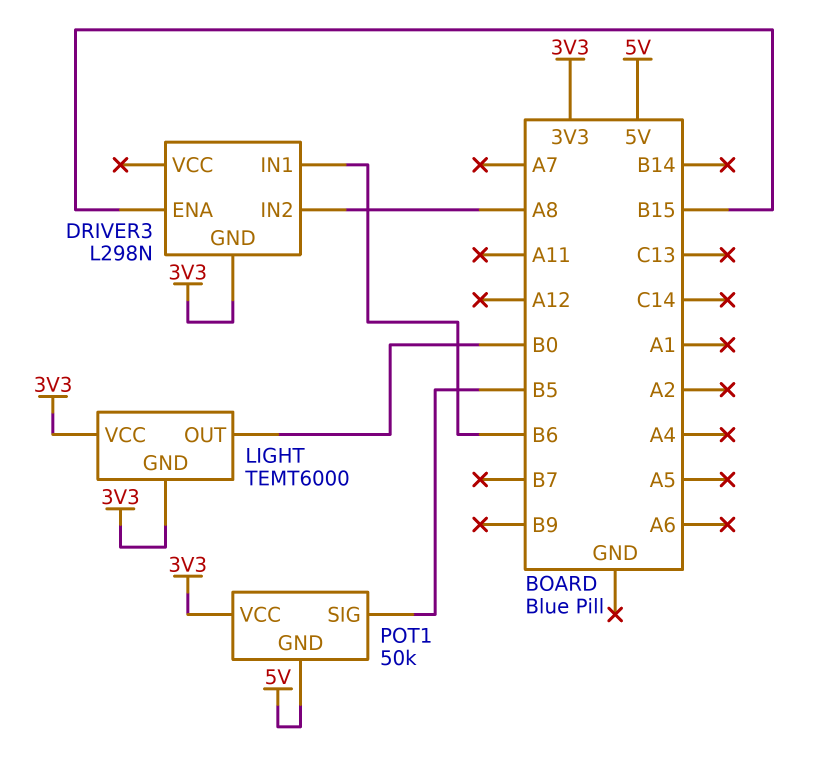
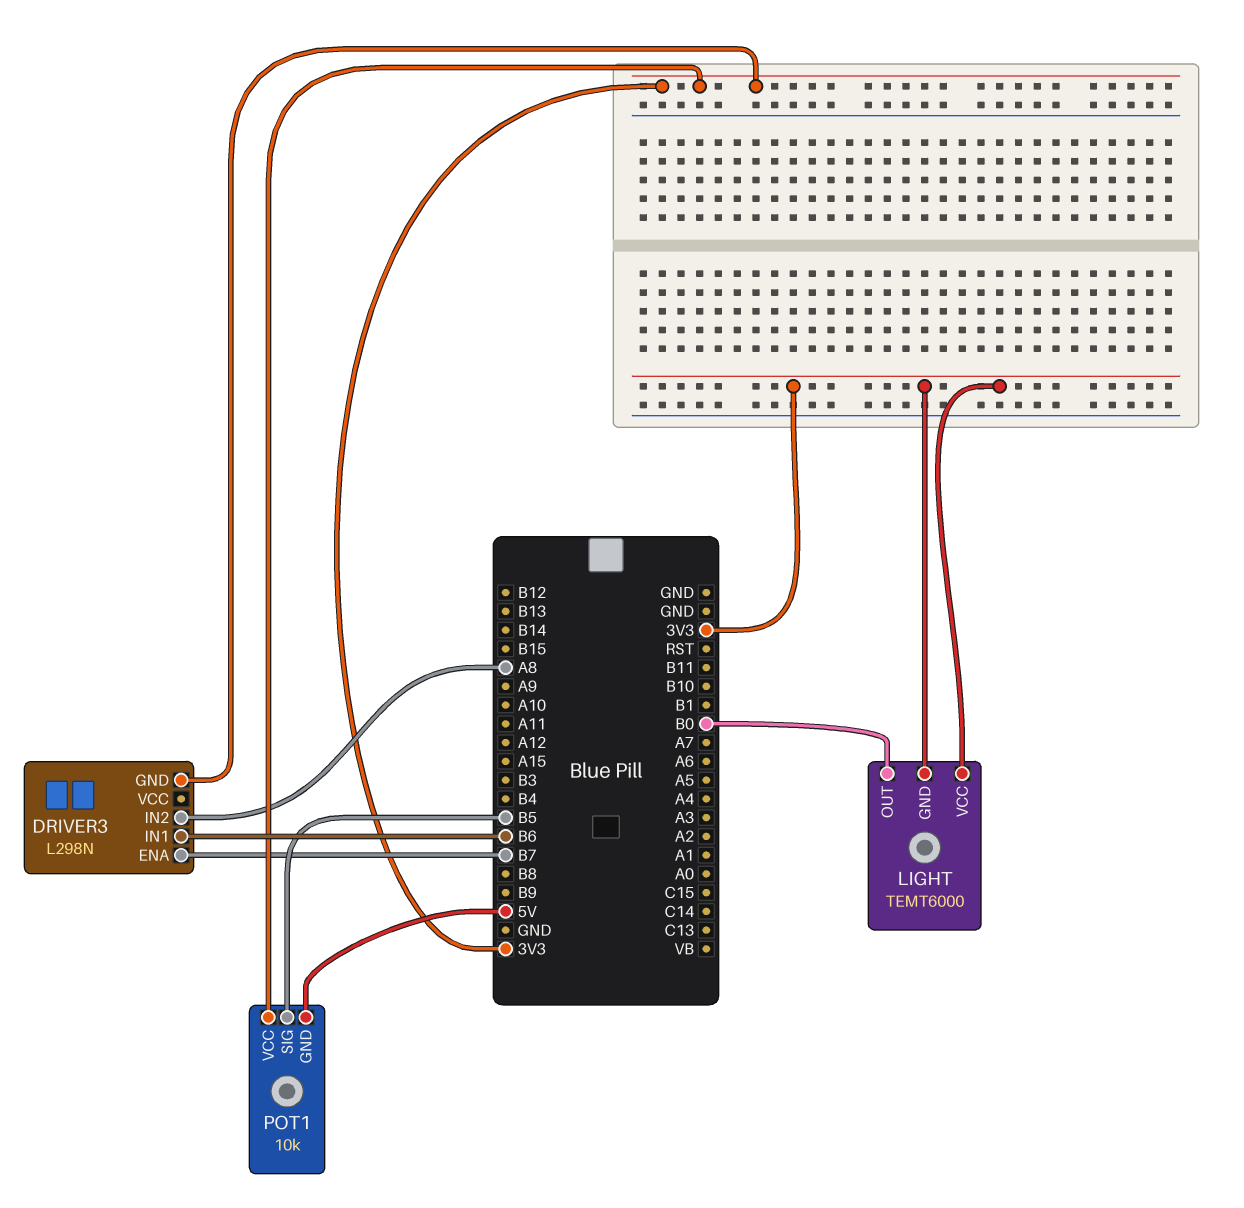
DRIVER3 pin ENA: B15 -> B7
POT1: 50k -> 10k

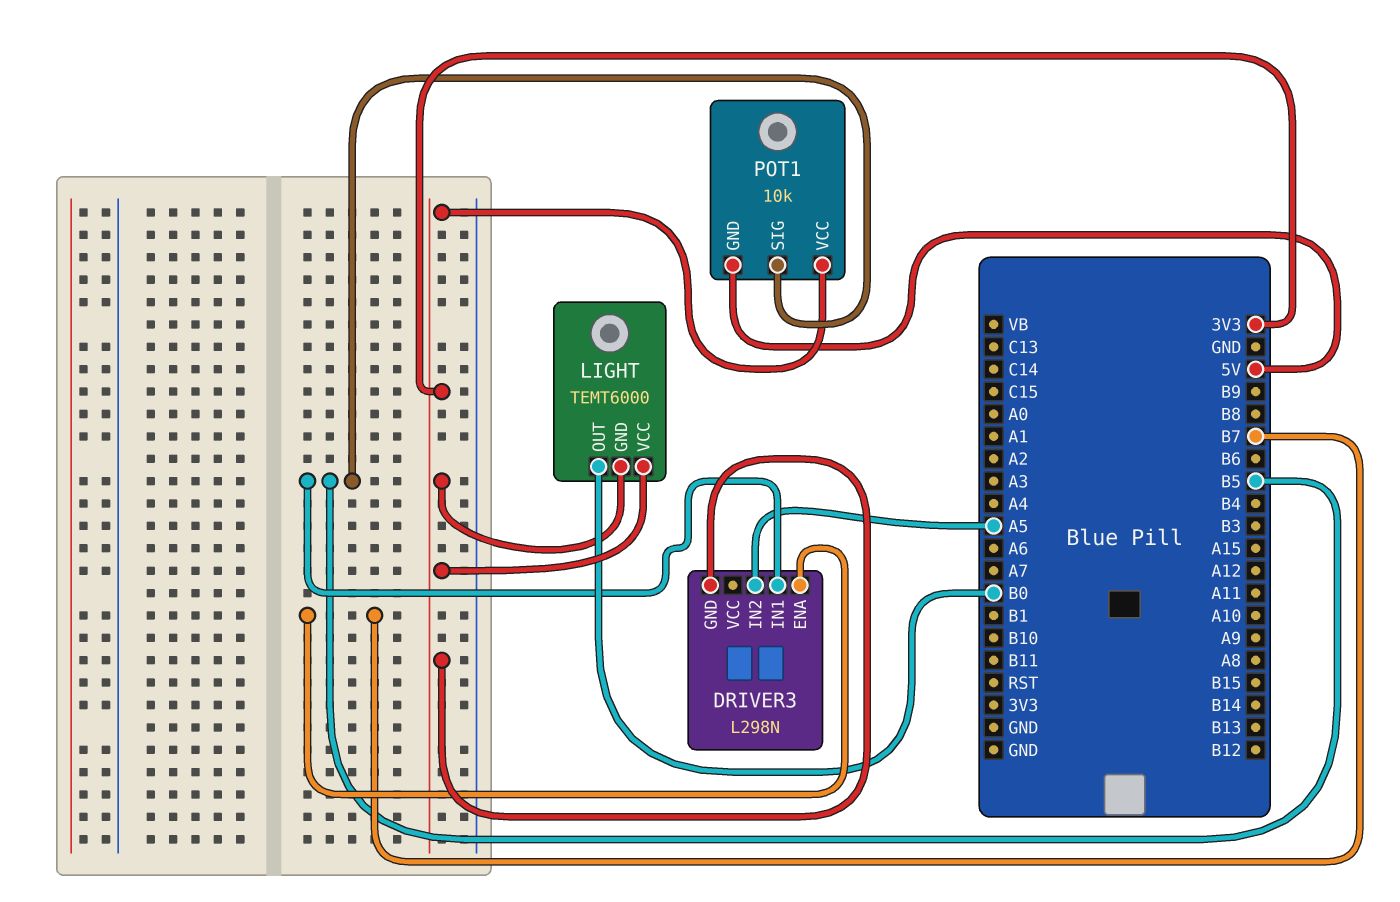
DRIVER3 pin IN1: B6 -> B5
DRIVER3 pin IN2: A8 -> A5

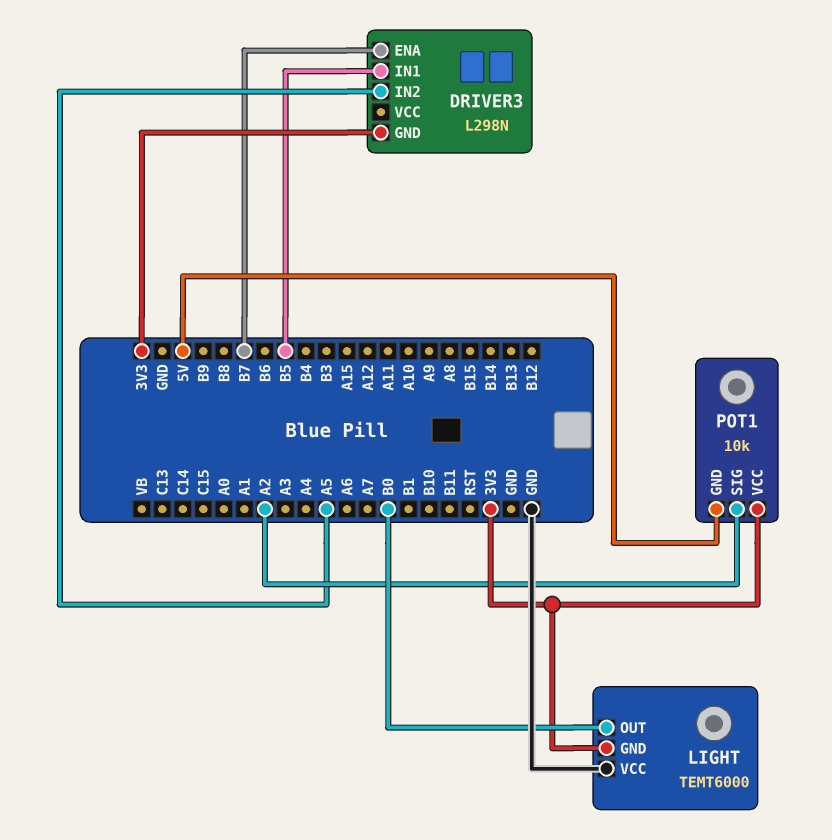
LIGHT pin VCC: 3V3 -> GND
POT1 pin SIG: B5 -> A2

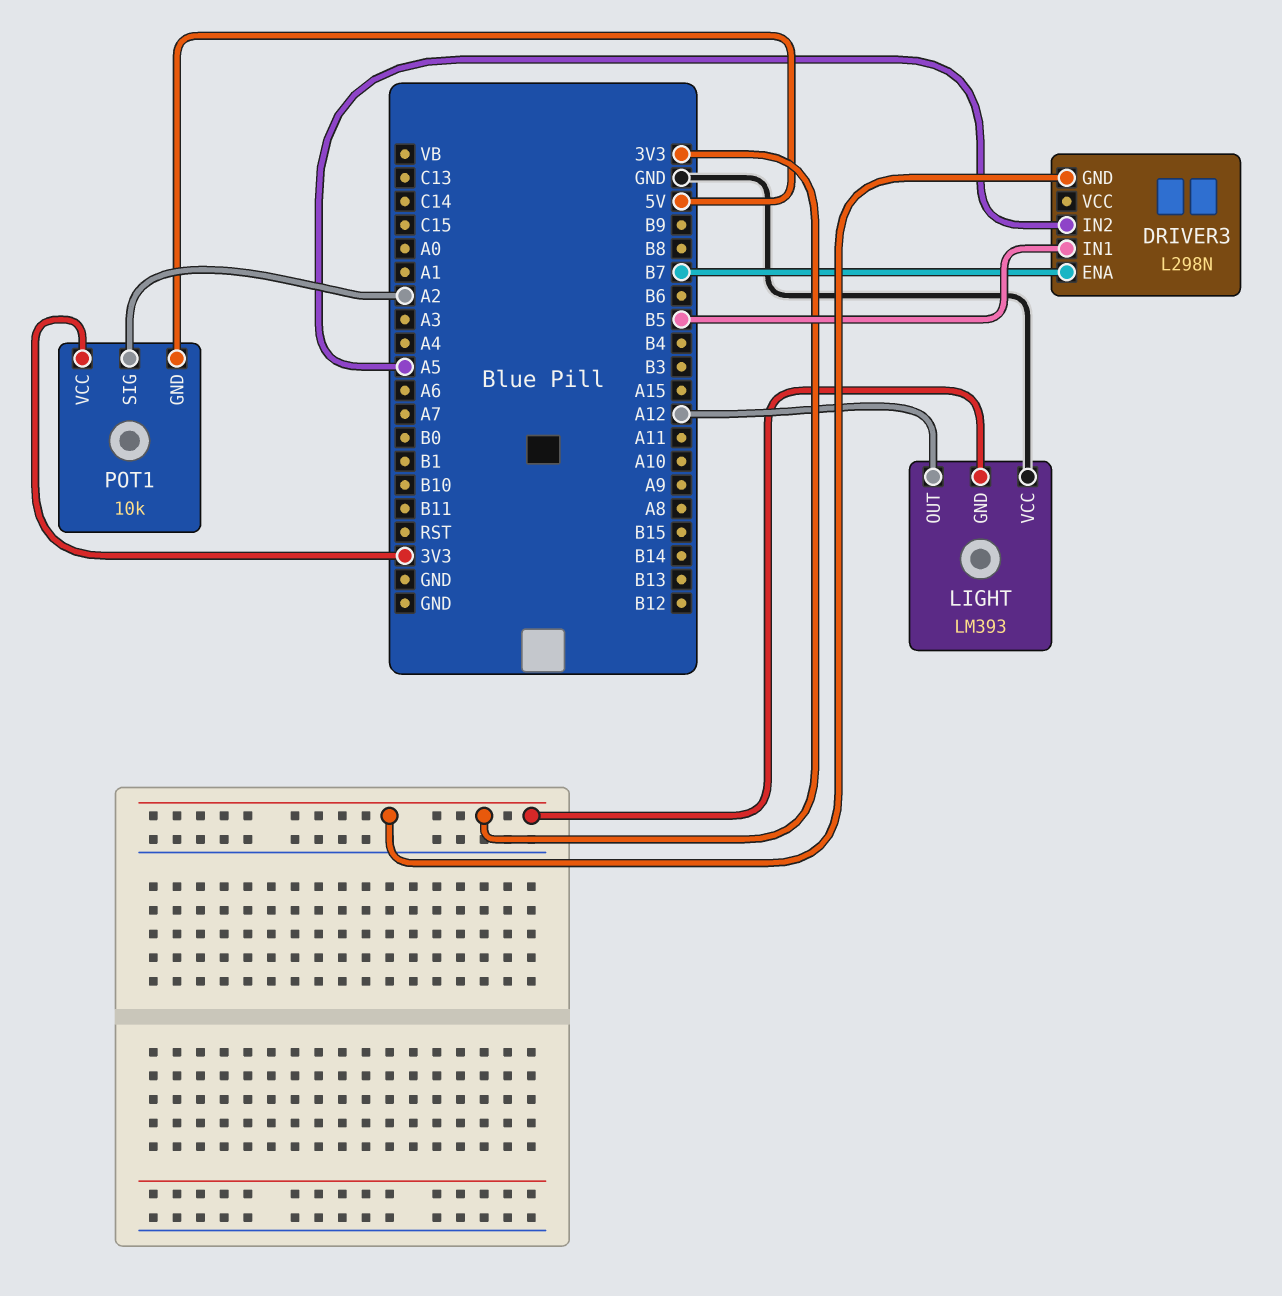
LIGHT: TEMT6000 -> LM393
LIGHT pin OUT: B0 -> A12

